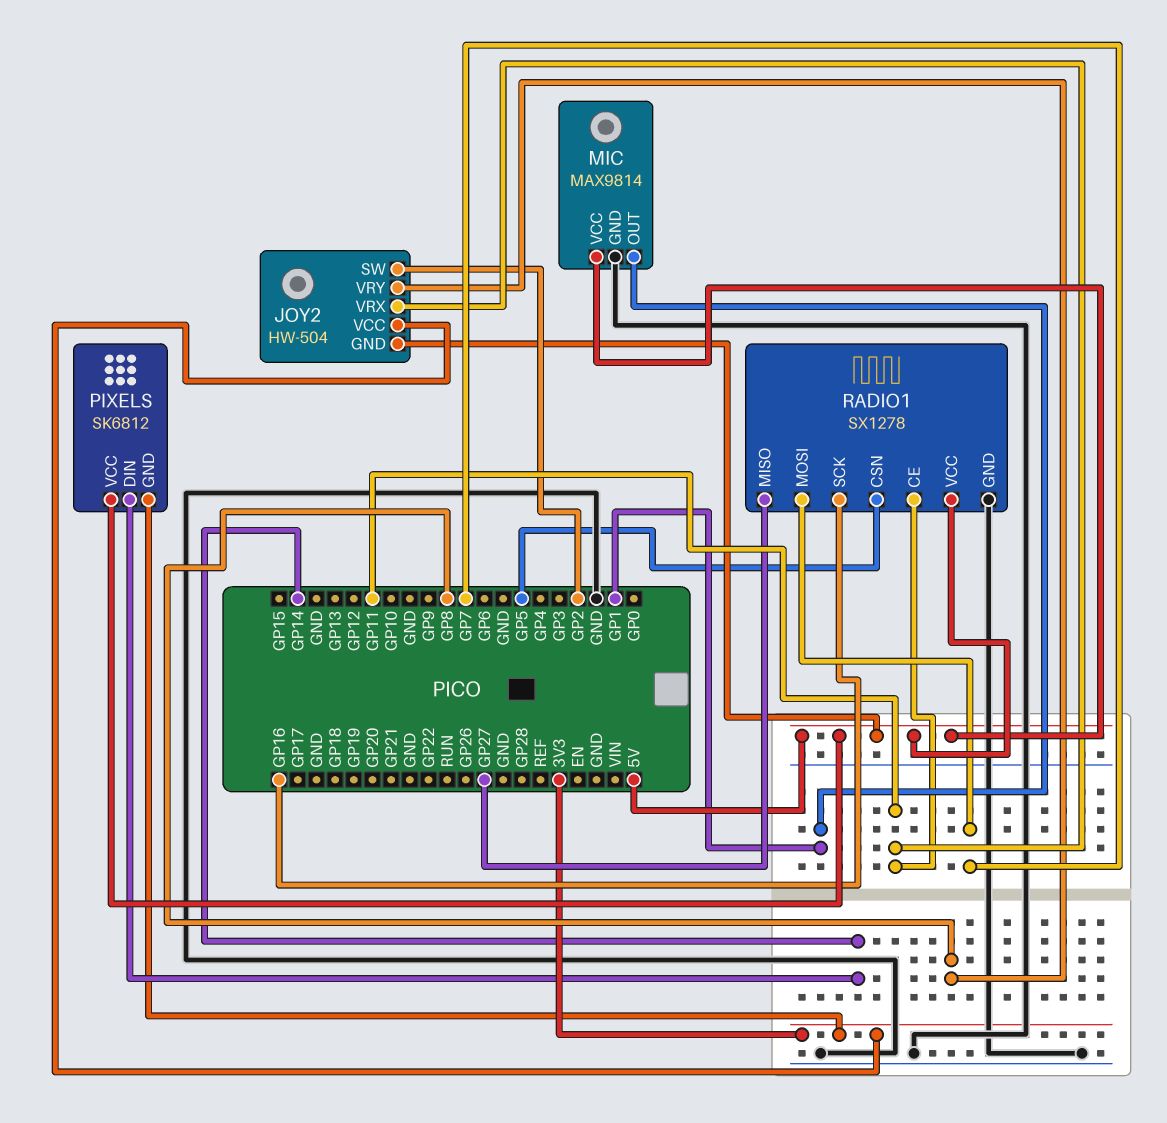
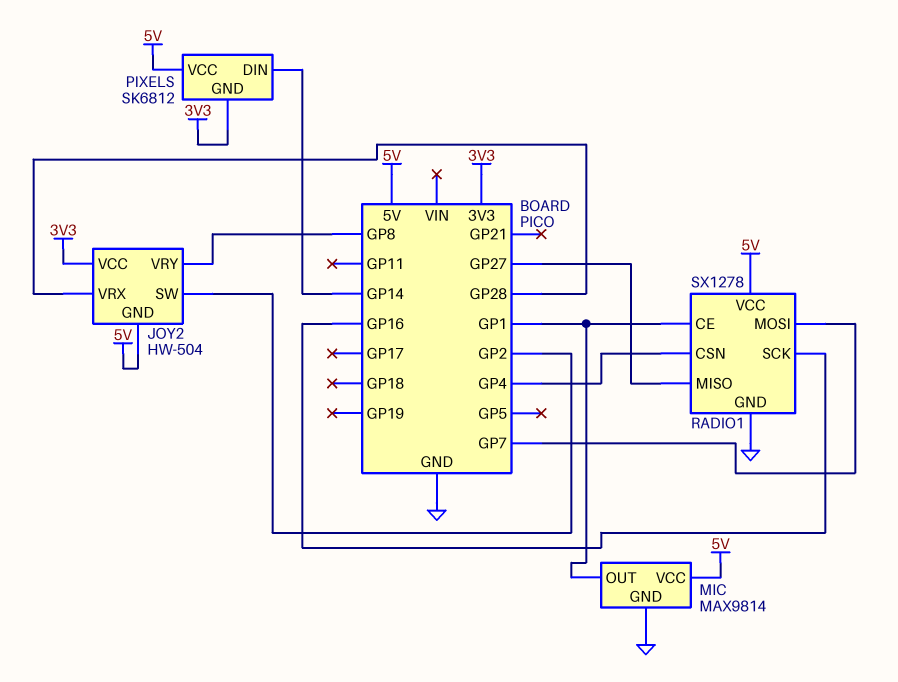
JOY2 pin VRX: GP11 -> GP28
RADIO1 pin CE: GP11 -> GP1
RADIO1 pin CSN: GP5 -> GP4

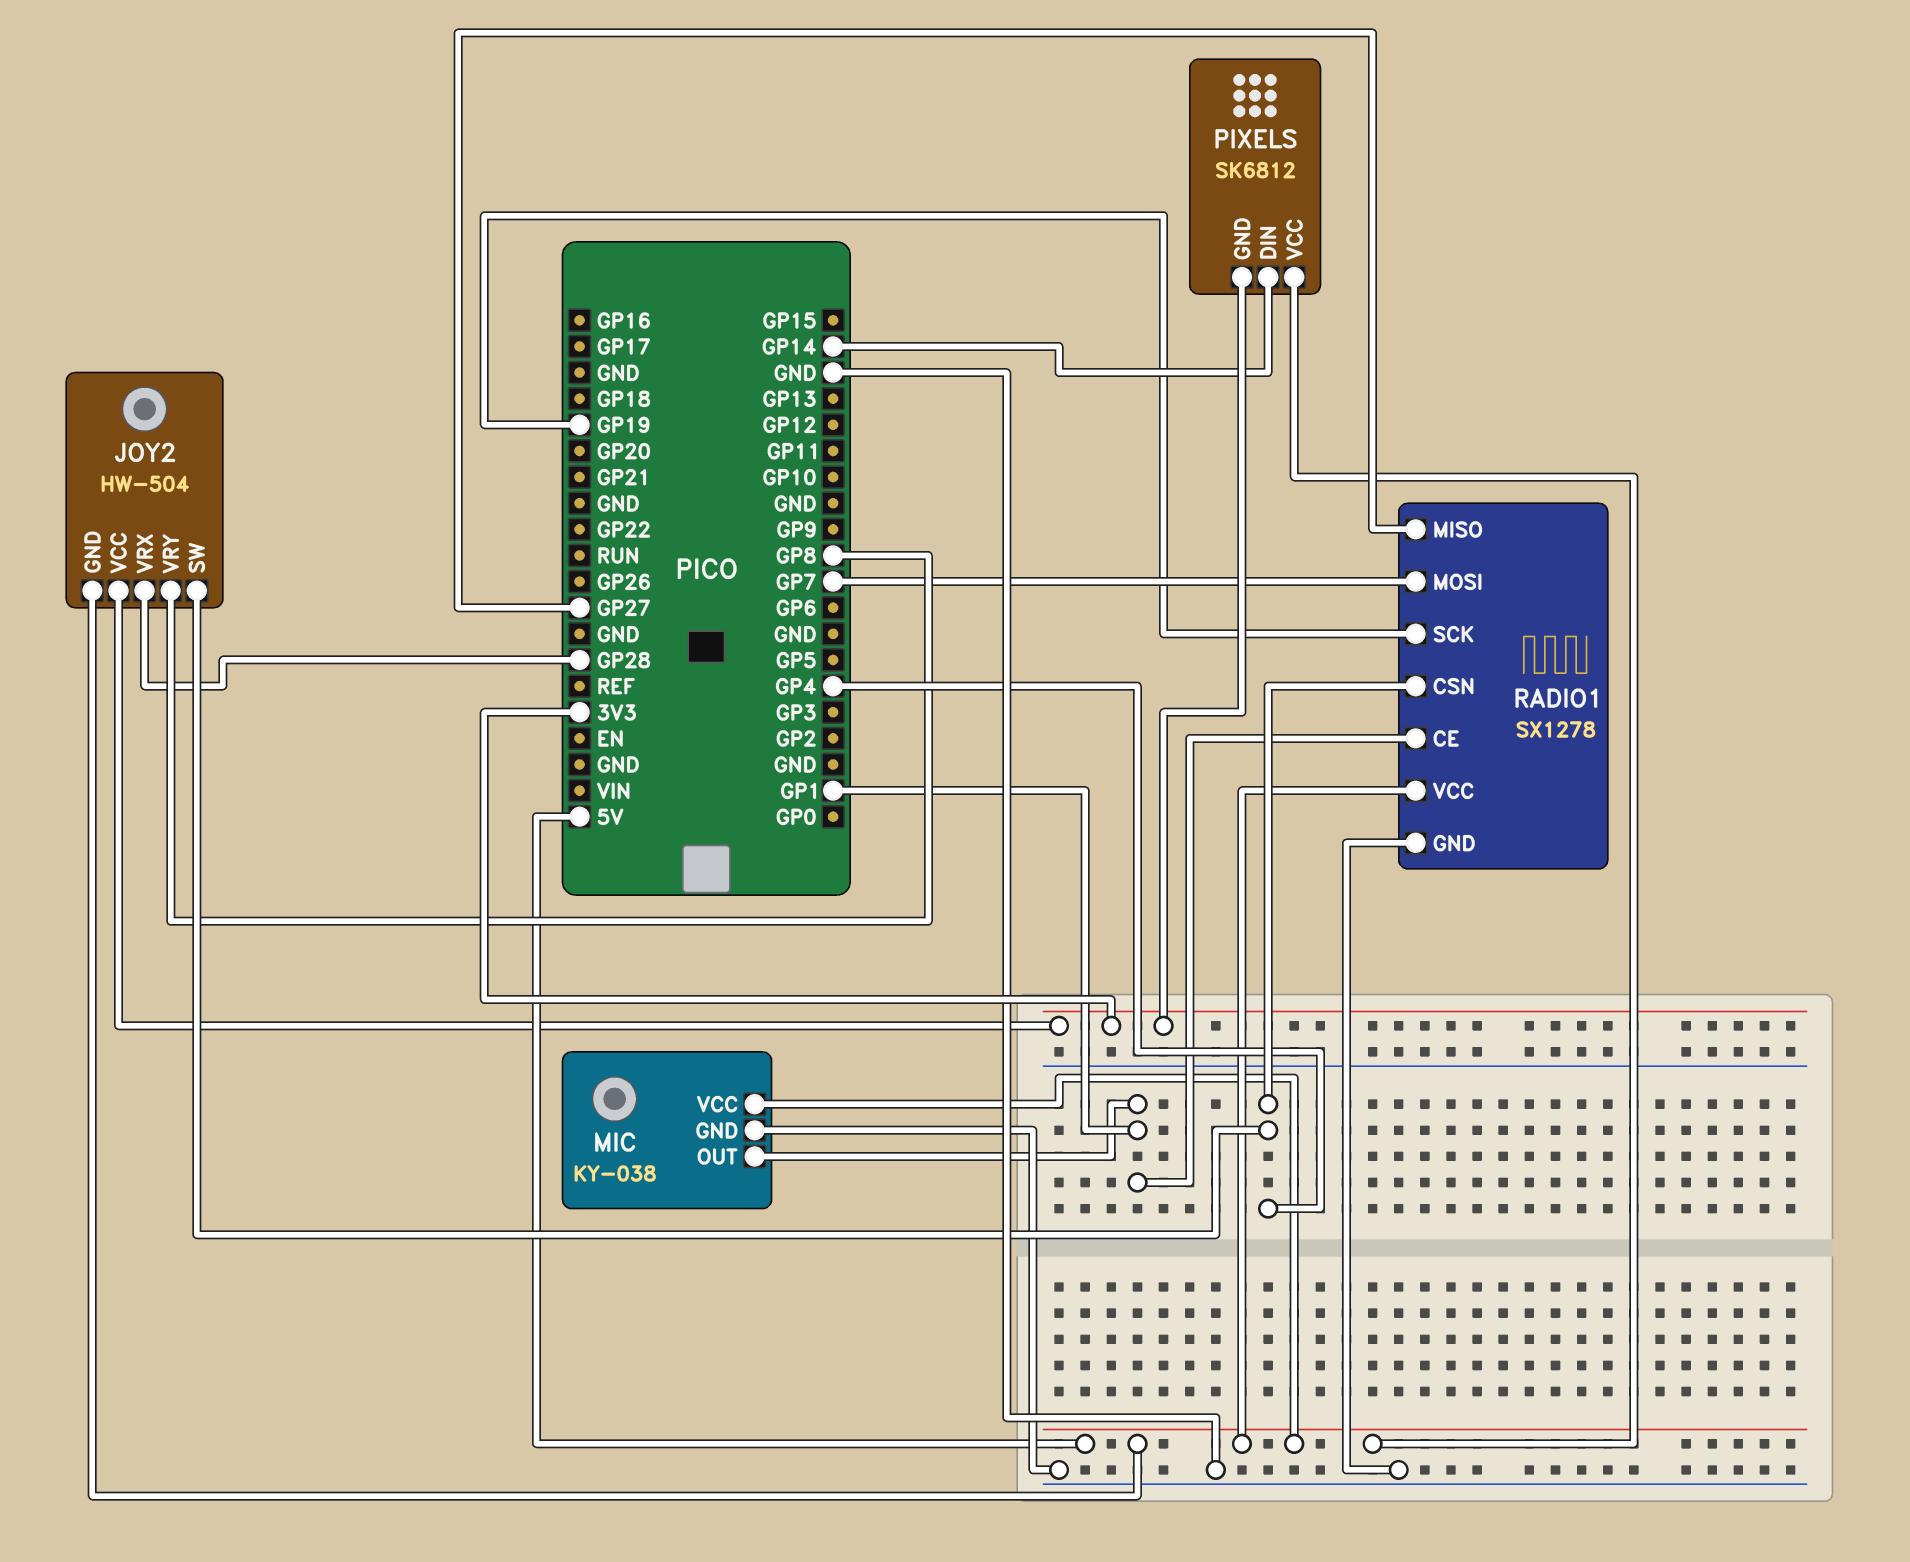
JOY2 pin SW: GP2 -> GP4
MIC: MAX9814 -> KY-038
RADIO1 pin SCK: GP16 -> GP19

